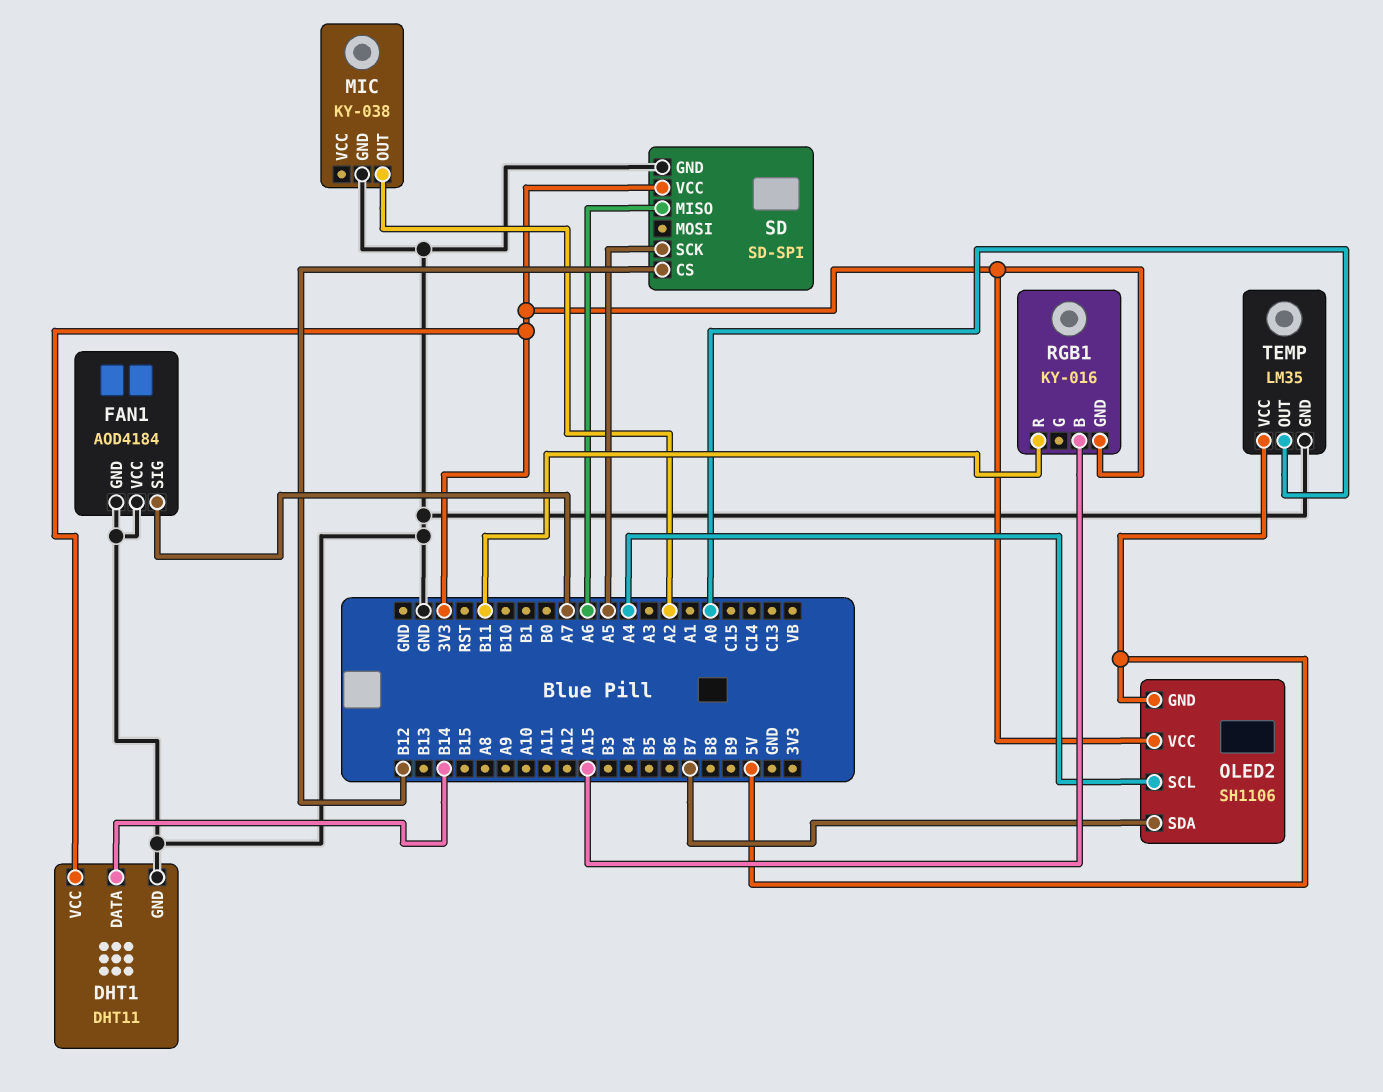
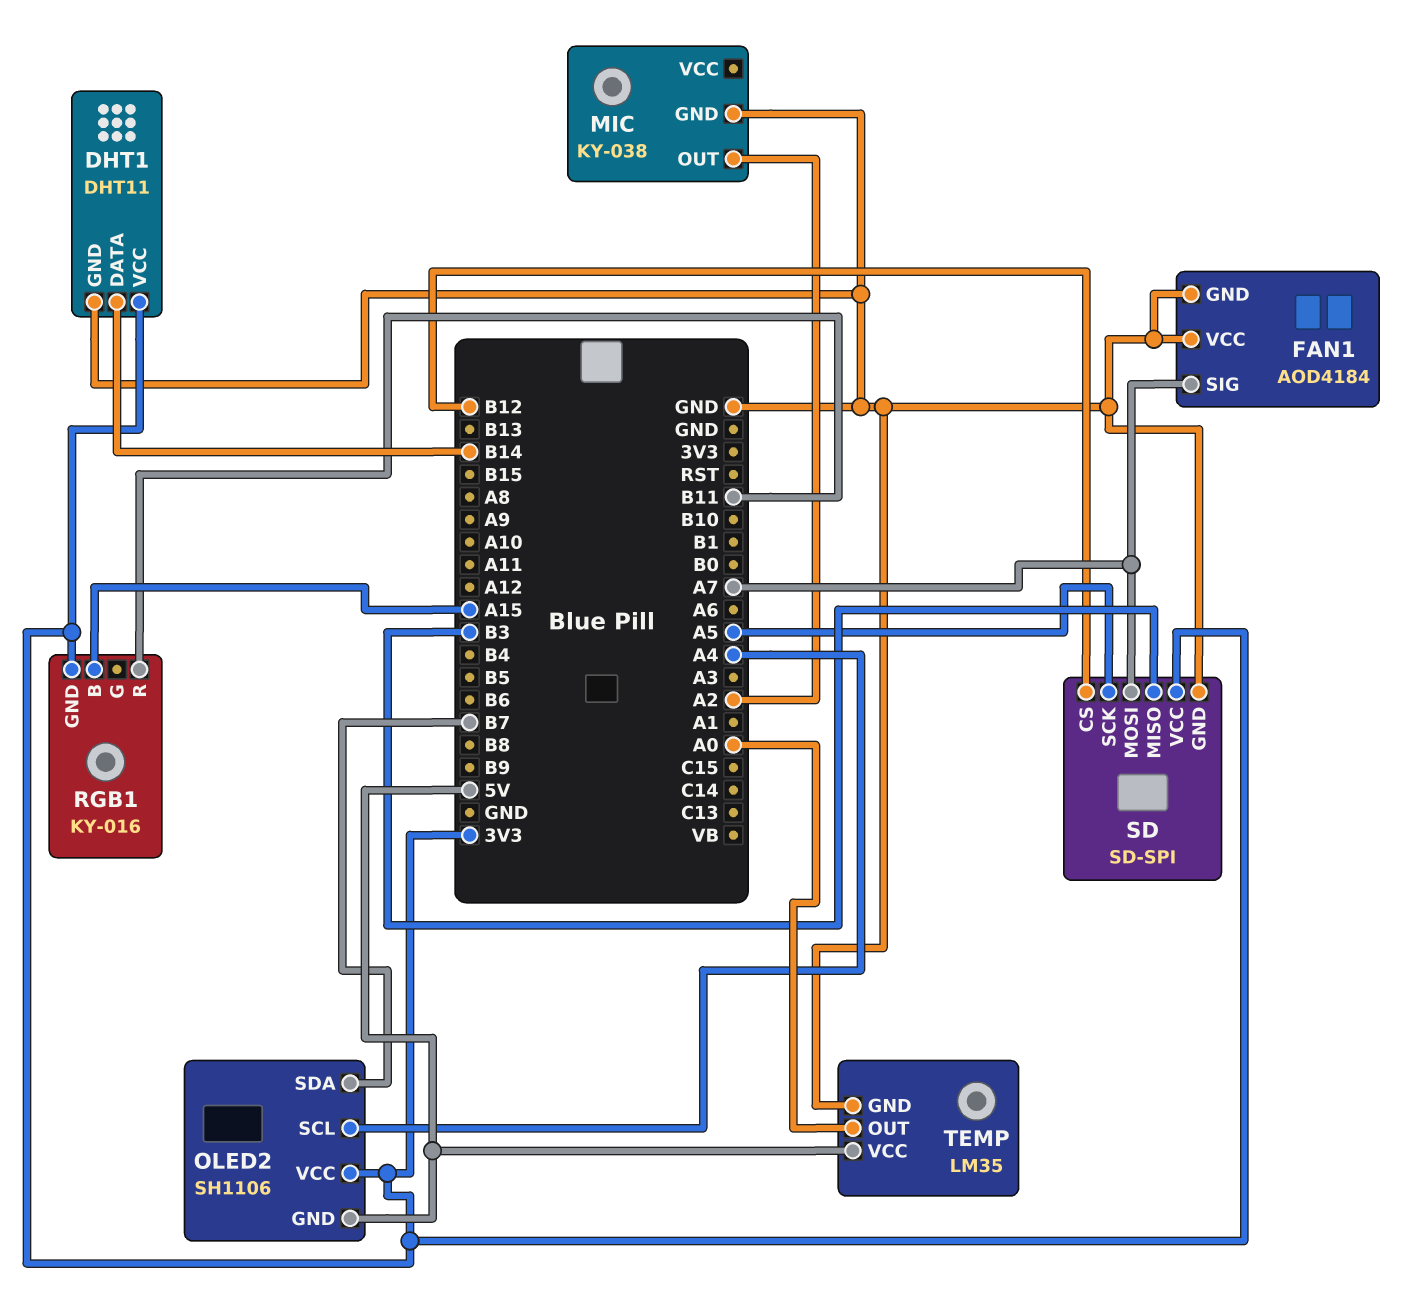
SD pin MISO: A6 -> B3
SD pin MOSI: none -> A7

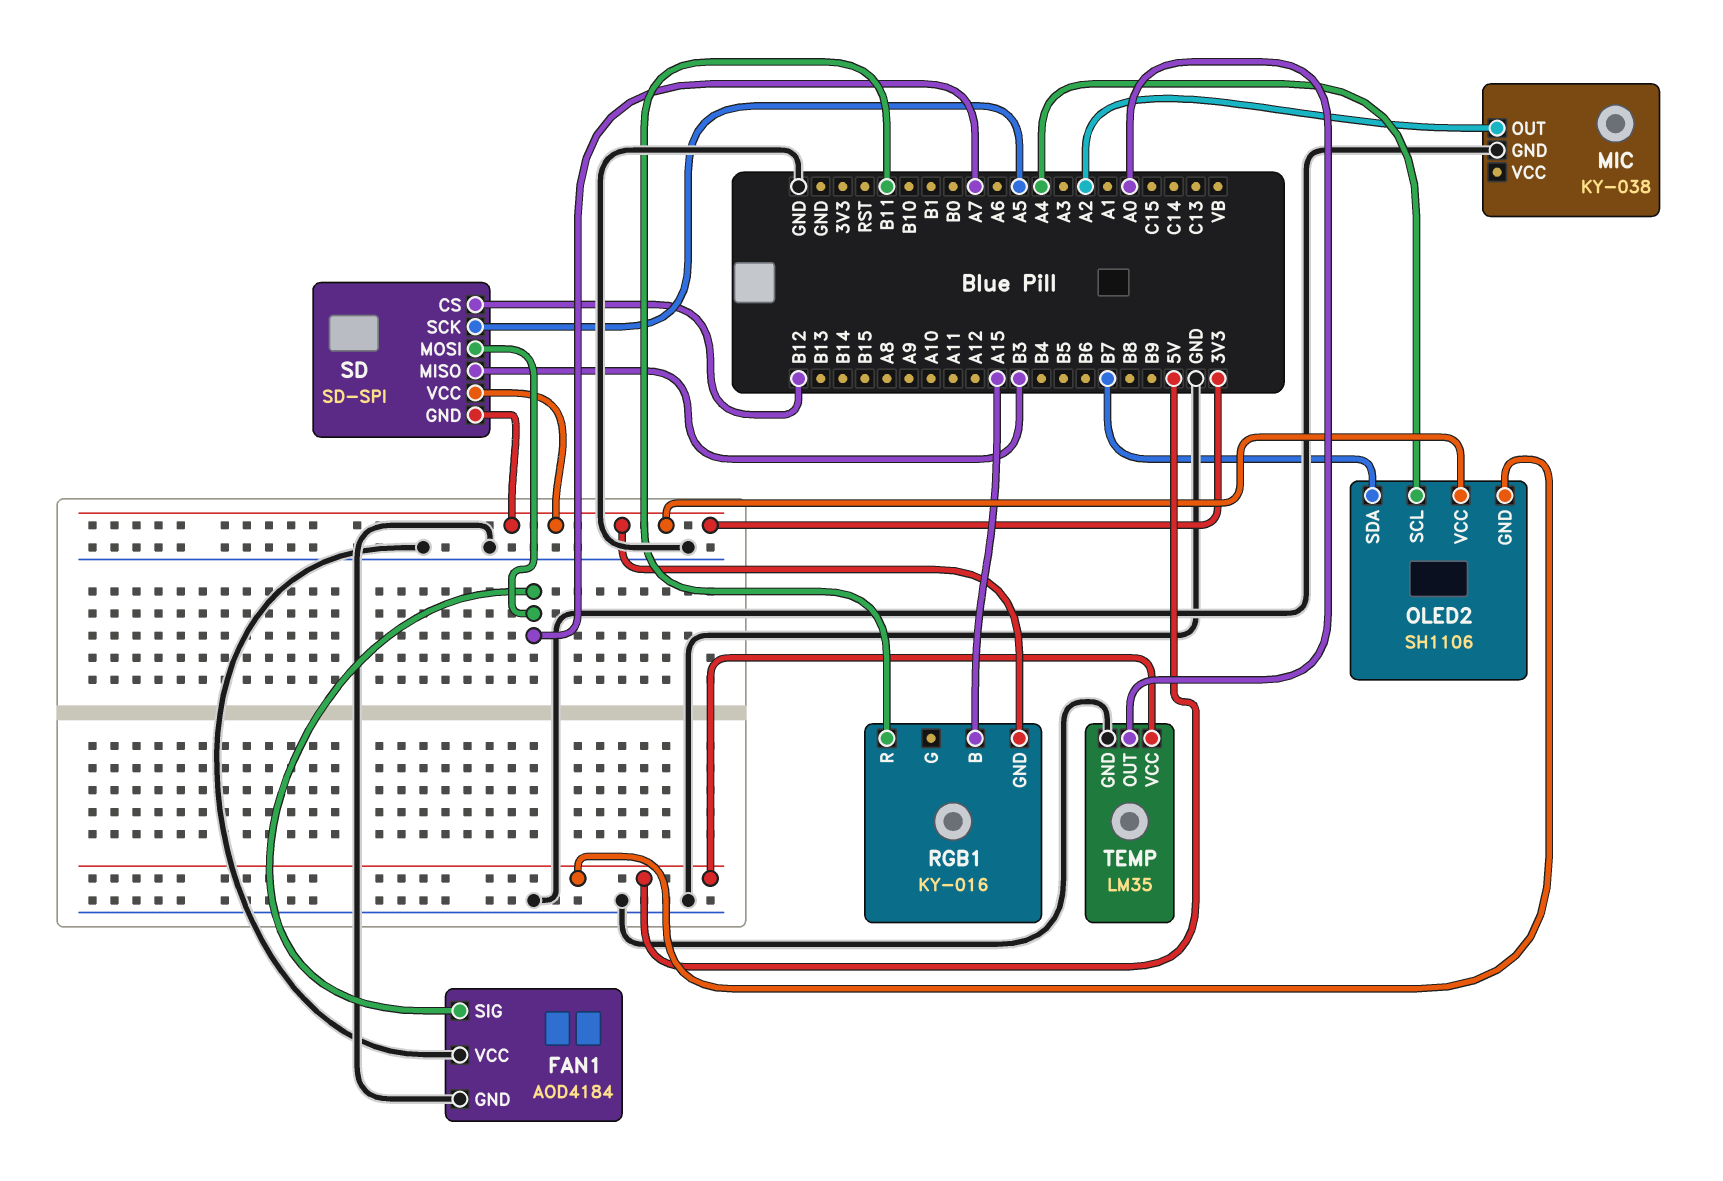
DHT1: DHT11 -> none
DHT1 pin DATA: B14 -> none
DHT1 pin GND: GND -> none
DHT1 pin VCC: 3V3 -> none
SD pin GND: GND -> 3V3

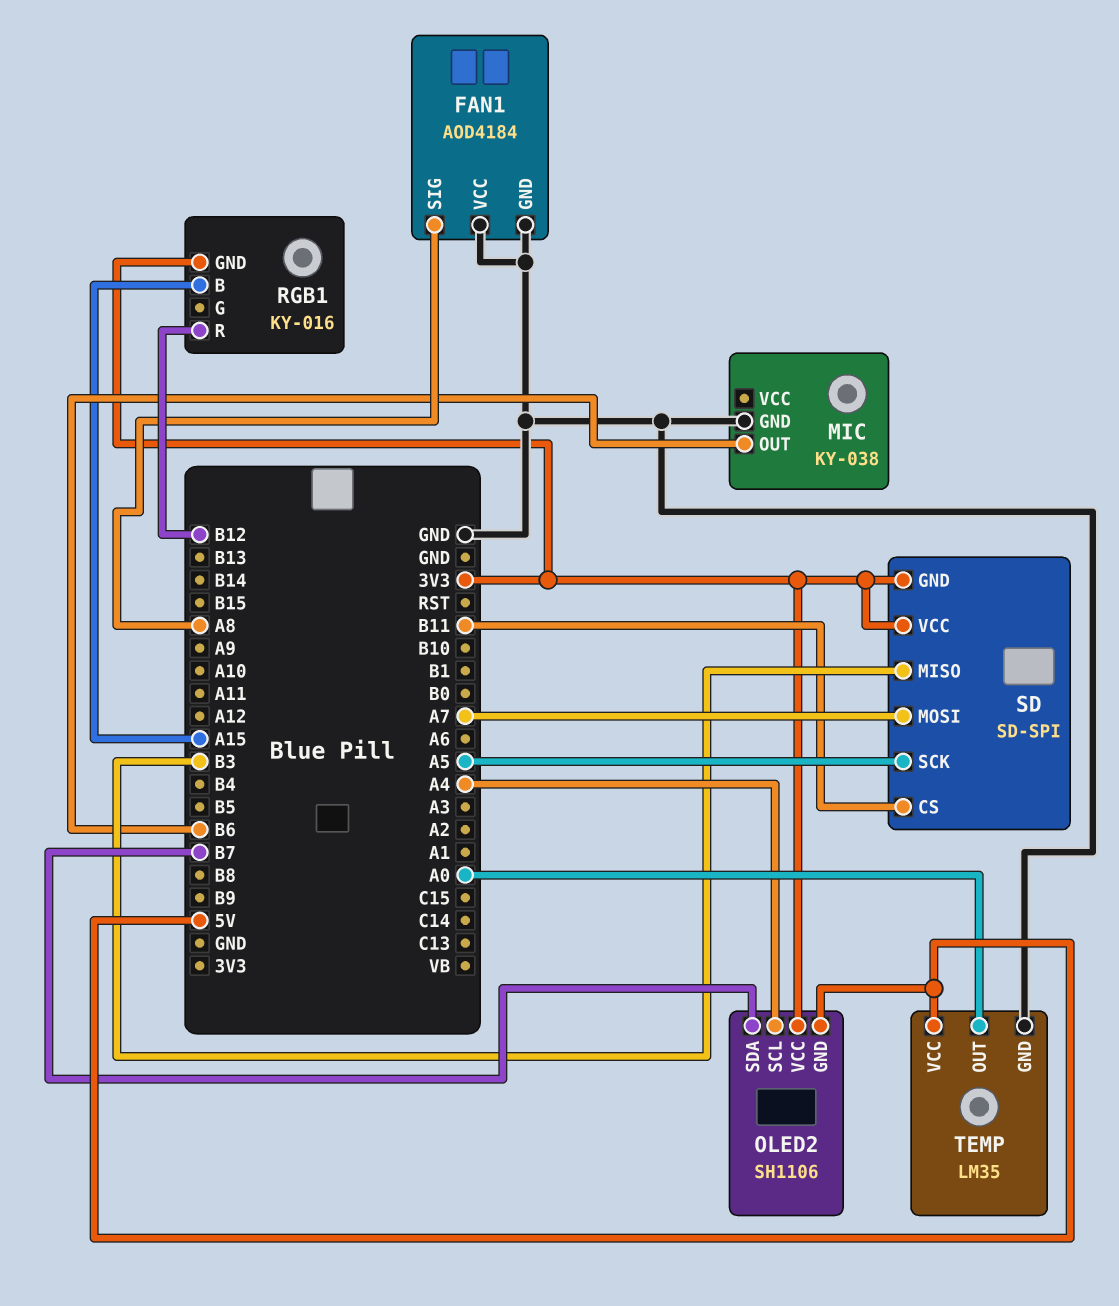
FAN1 pin SIG: A7 -> A8
MIC pin OUT: A2 -> B6
RGB1 pin R: B11 -> B12
SD pin CS: B12 -> B11

